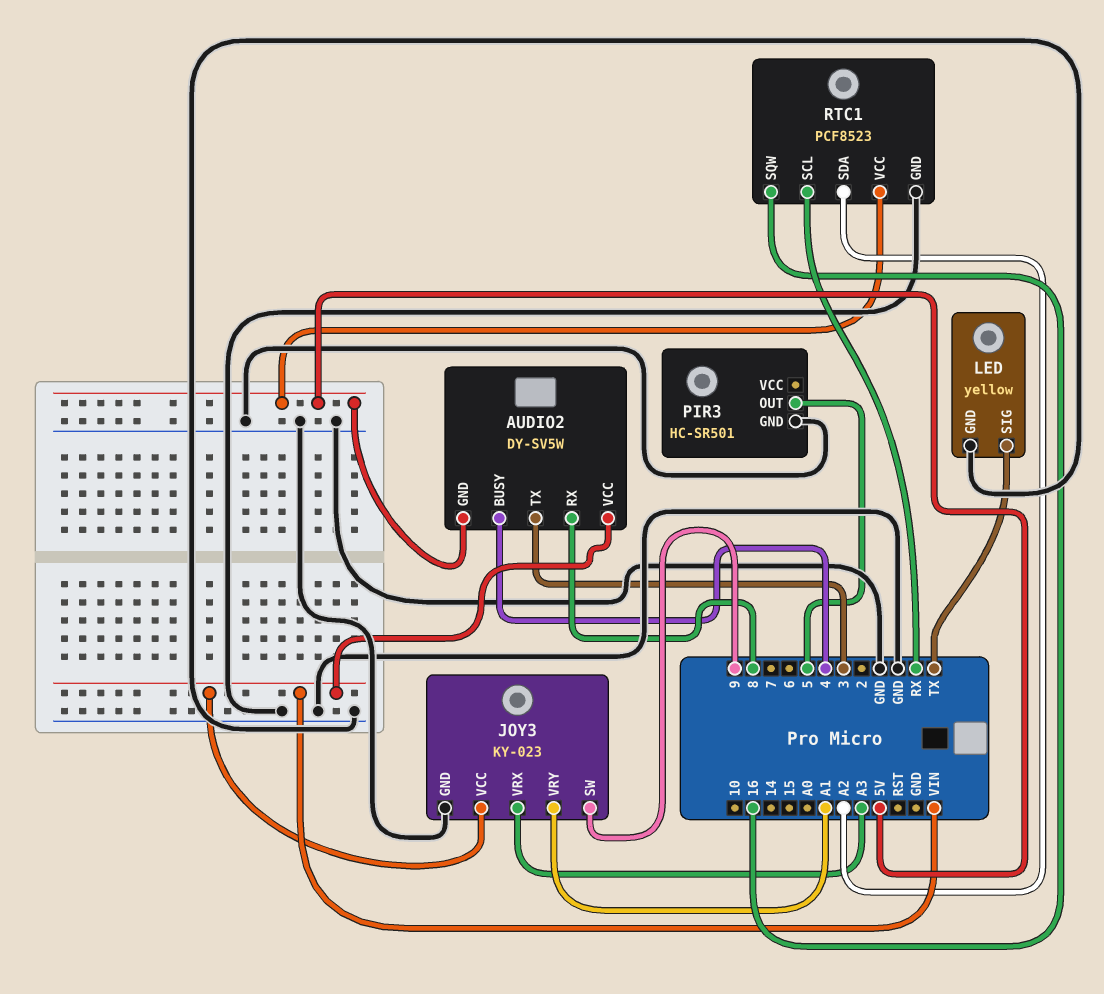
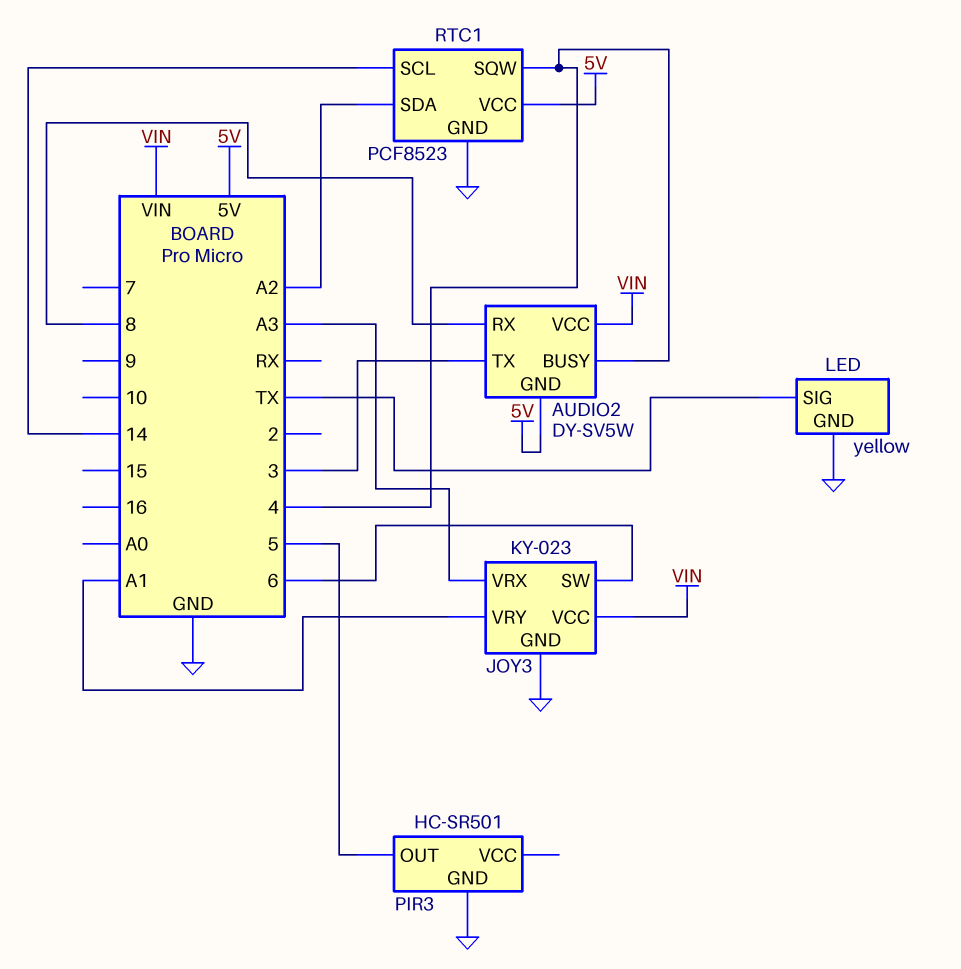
JOY3 pin SW: 9 -> 6
RTC1 pin SCL: RX -> 14
RTC1 pin SQW: 16 -> 4

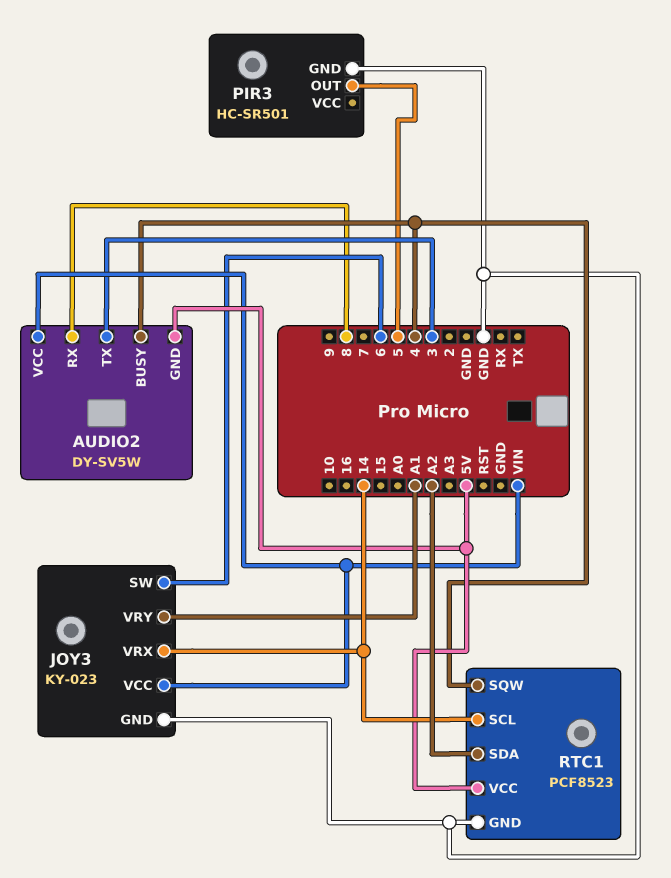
JOY3 pin VRX: A3 -> 14
LED: yellow -> none
LED pin GND: GND -> none
LED pin SIG: TX -> none

